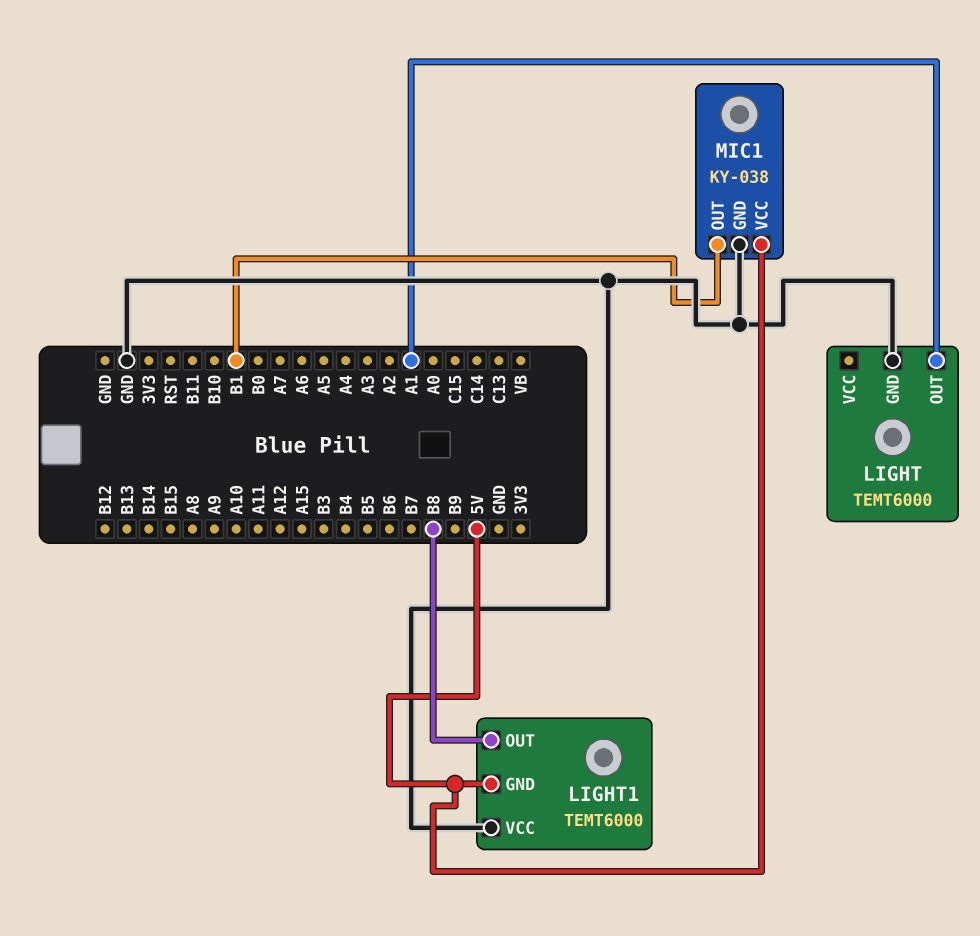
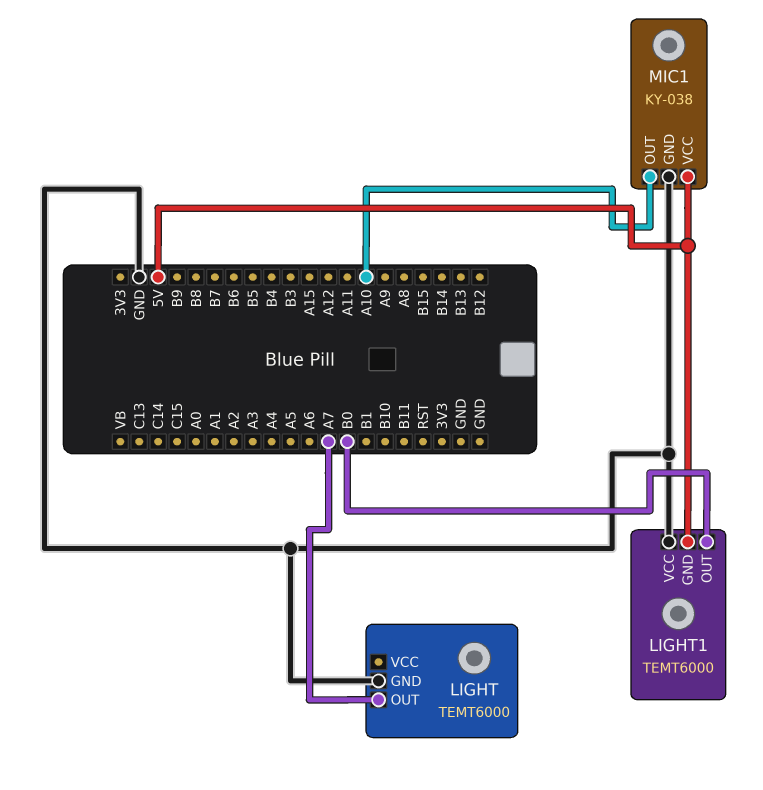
LIGHT pin OUT: A1 -> A7
LIGHT1 pin OUT: B8 -> B0
MIC1 pin OUT: B1 -> A10

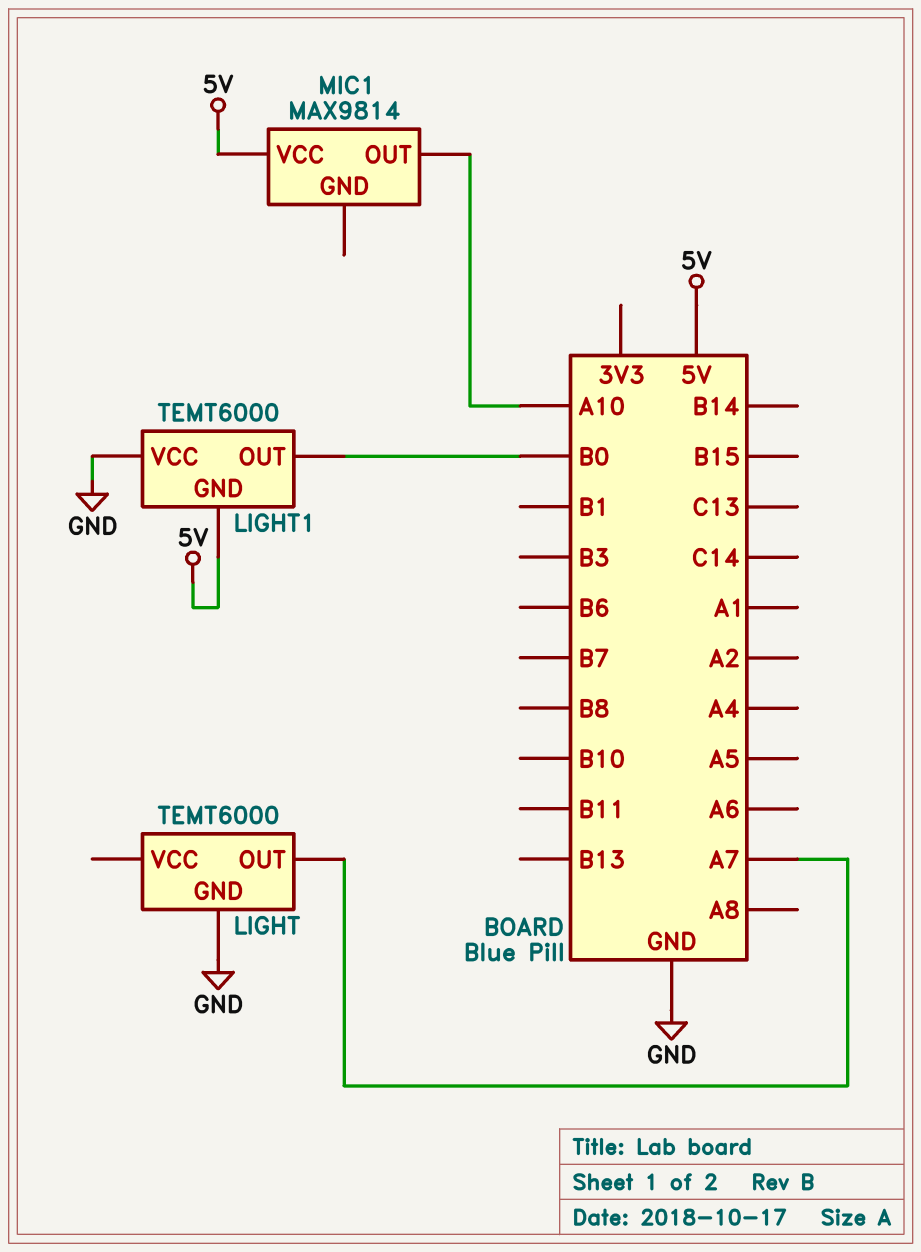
MIC1: KY-038 -> MAX9814
MIC1 pin GND: GND -> none

